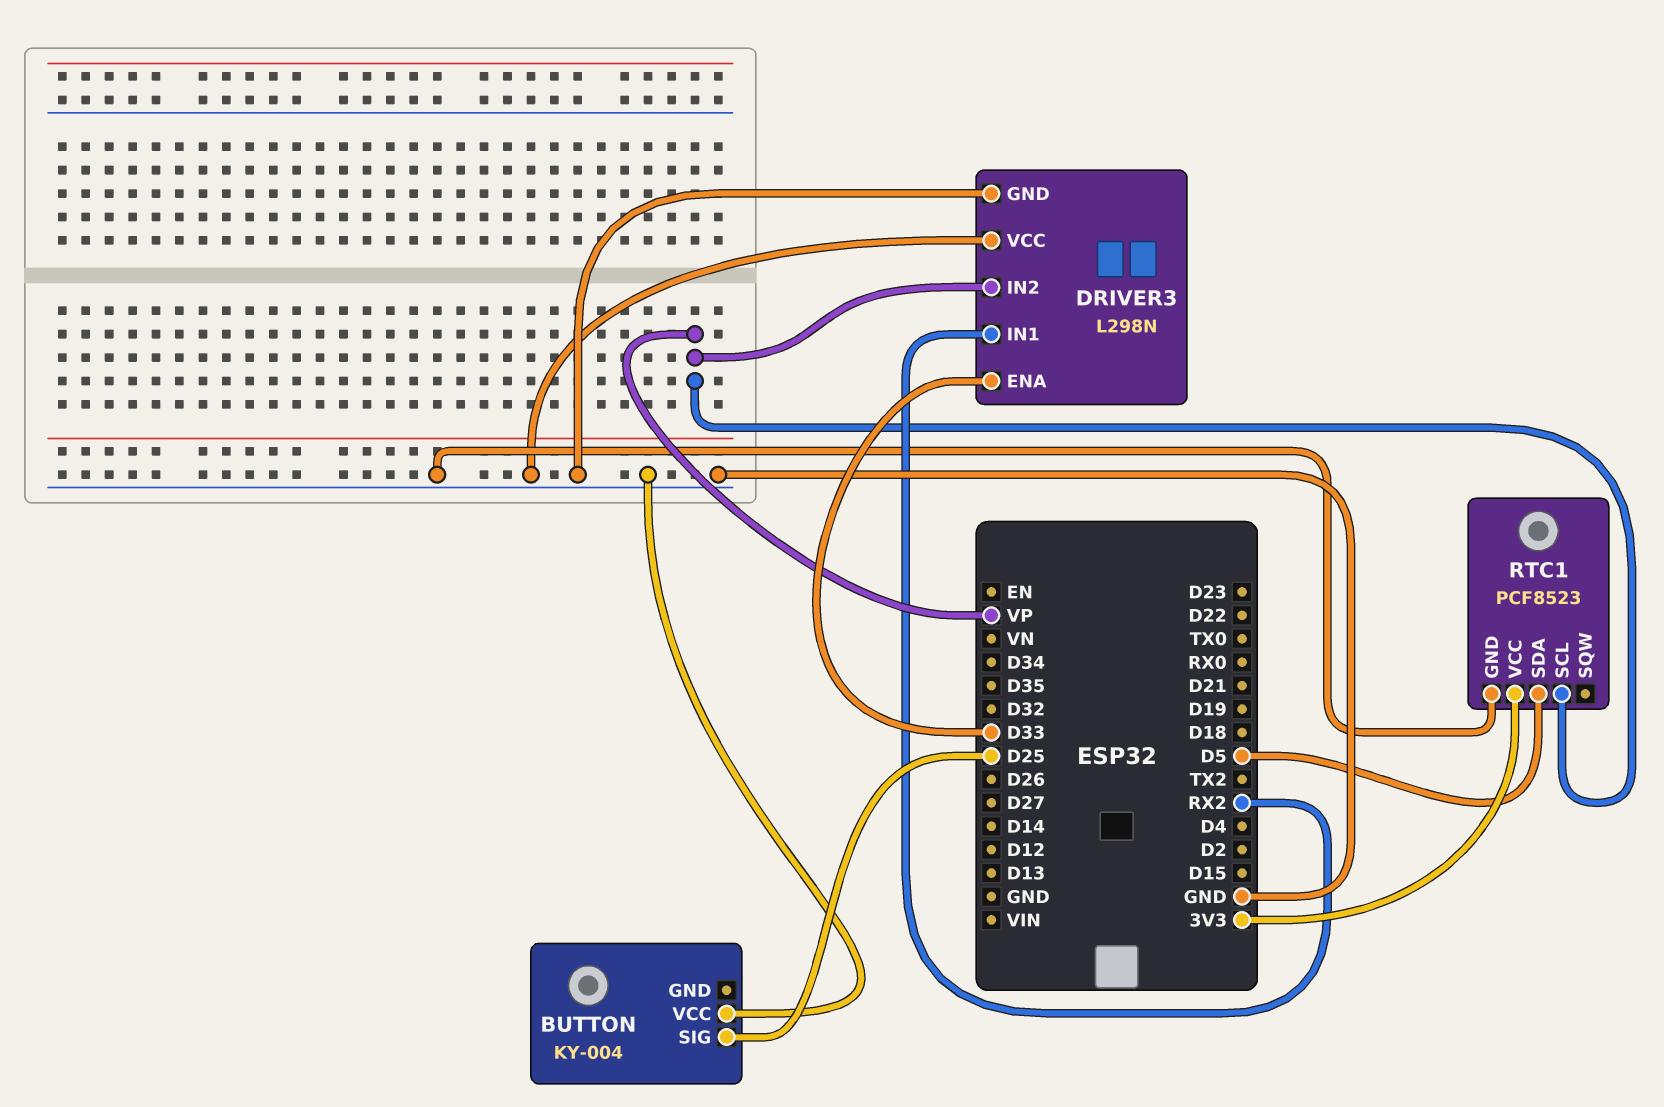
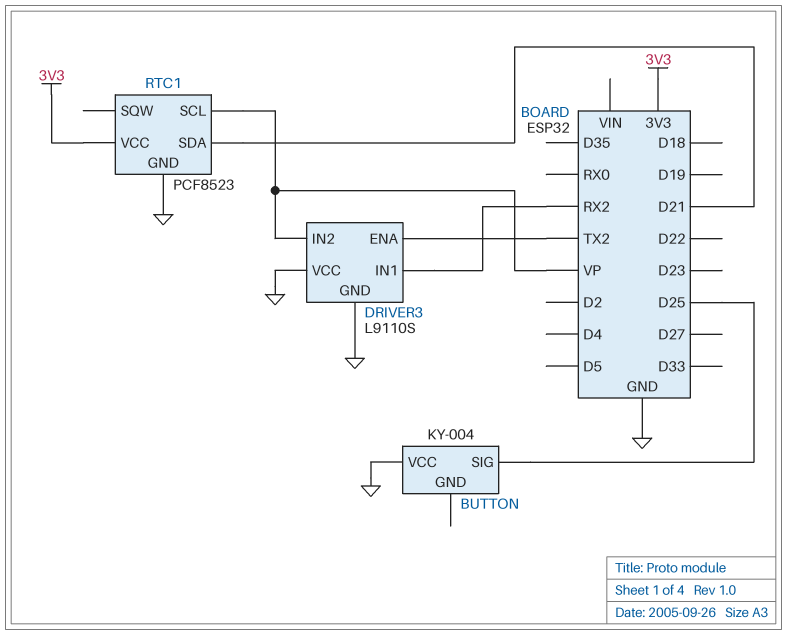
DRIVER3: L298N -> L9110S
DRIVER3 pin ENA: D33 -> TX2
RTC1 pin SDA: D5 -> D21

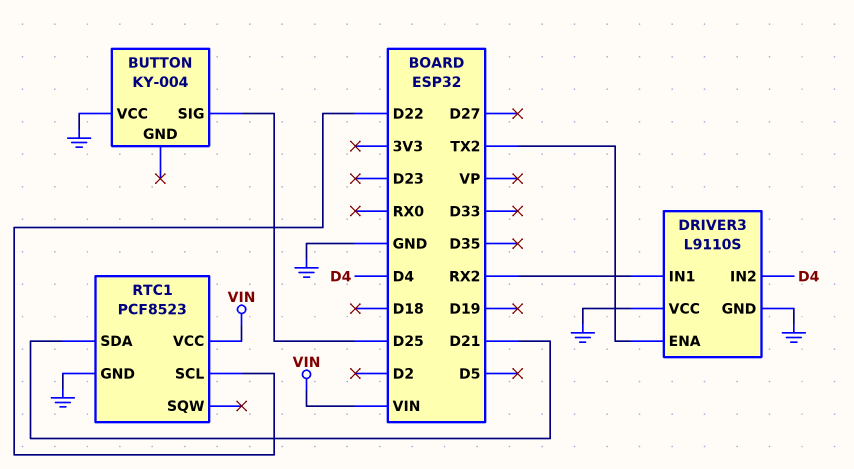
DRIVER3 pin IN2: VP -> D4
RTC1 pin SCL: VP -> D22
RTC1 pin VCC: 3V3 -> VIN

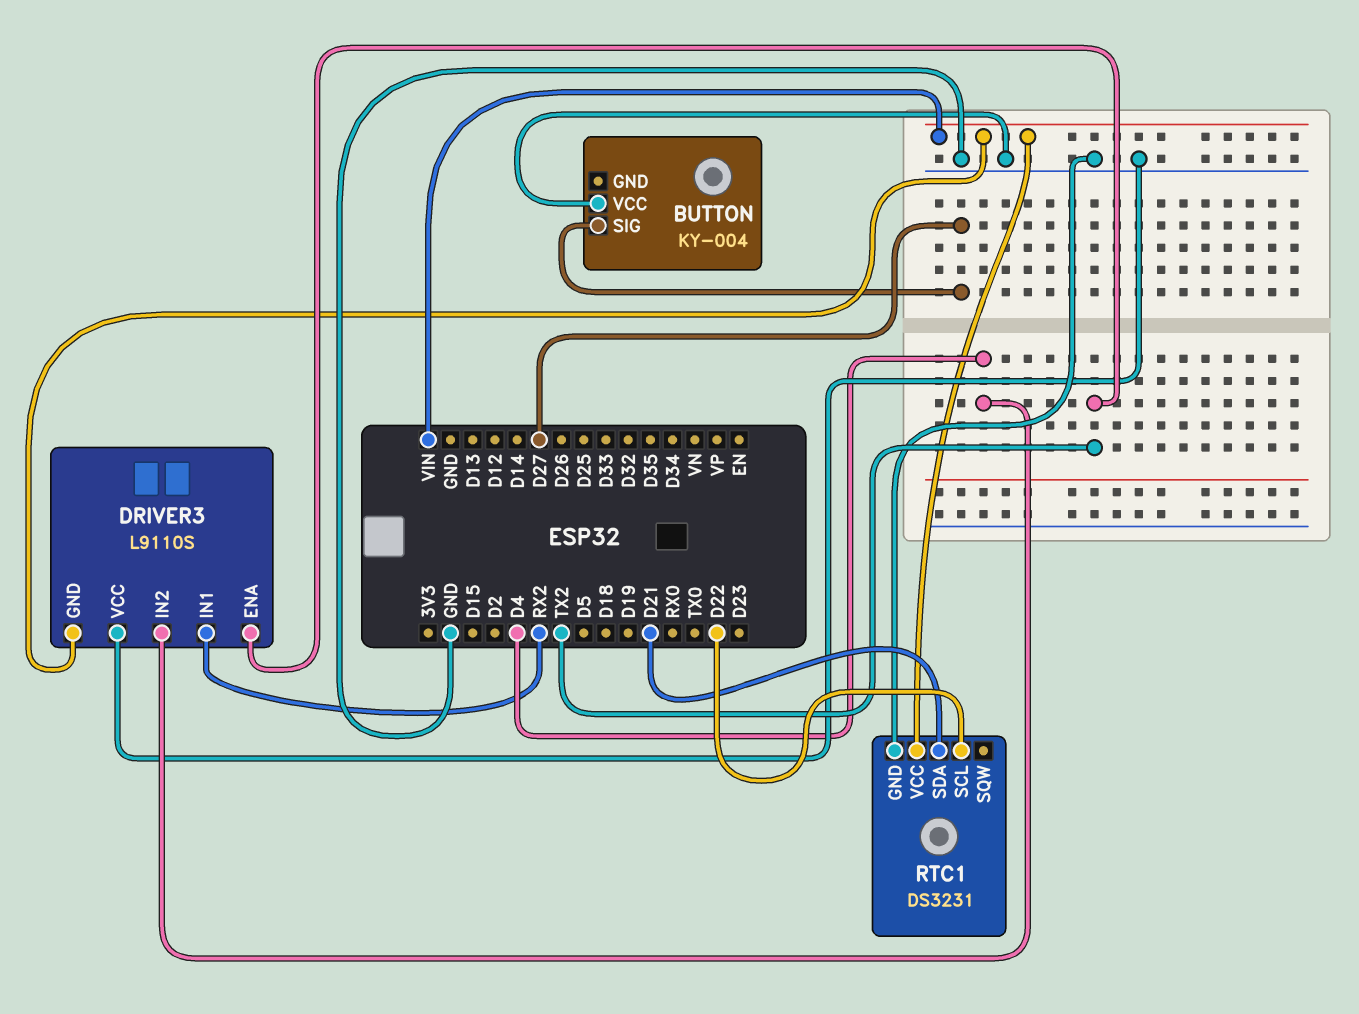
BUTTON pin SIG: D25 -> D27
DRIVER3 pin GND: GND -> VIN
RTC1: PCF8523 -> DS3231

